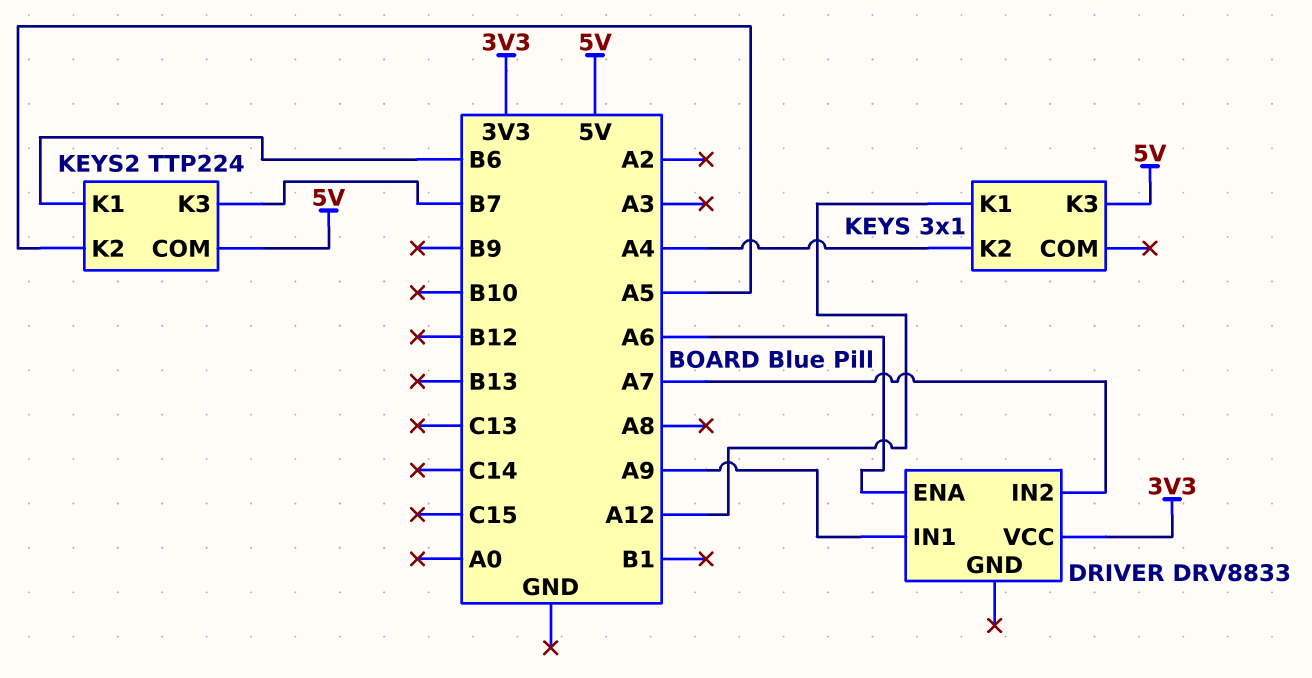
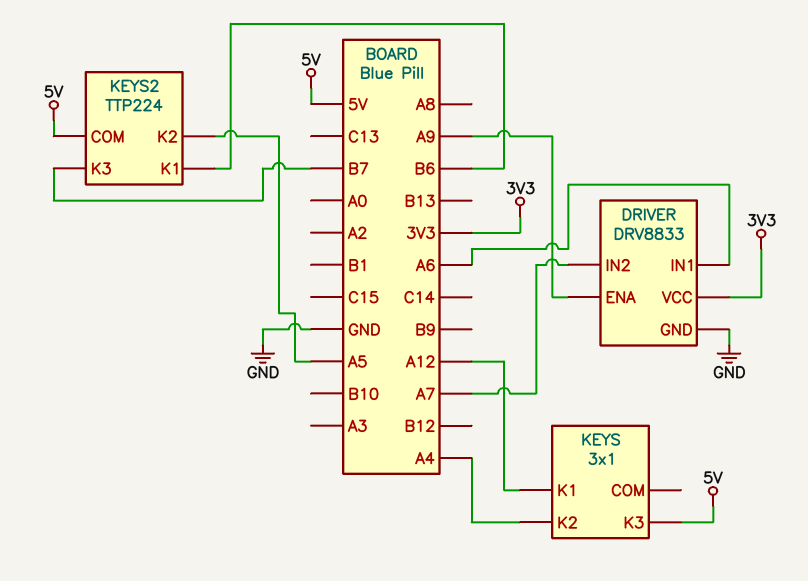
DRIVER pin ENA: A6 -> A9
DRIVER pin GND: none -> GND
DRIVER pin IN1: A9 -> A6

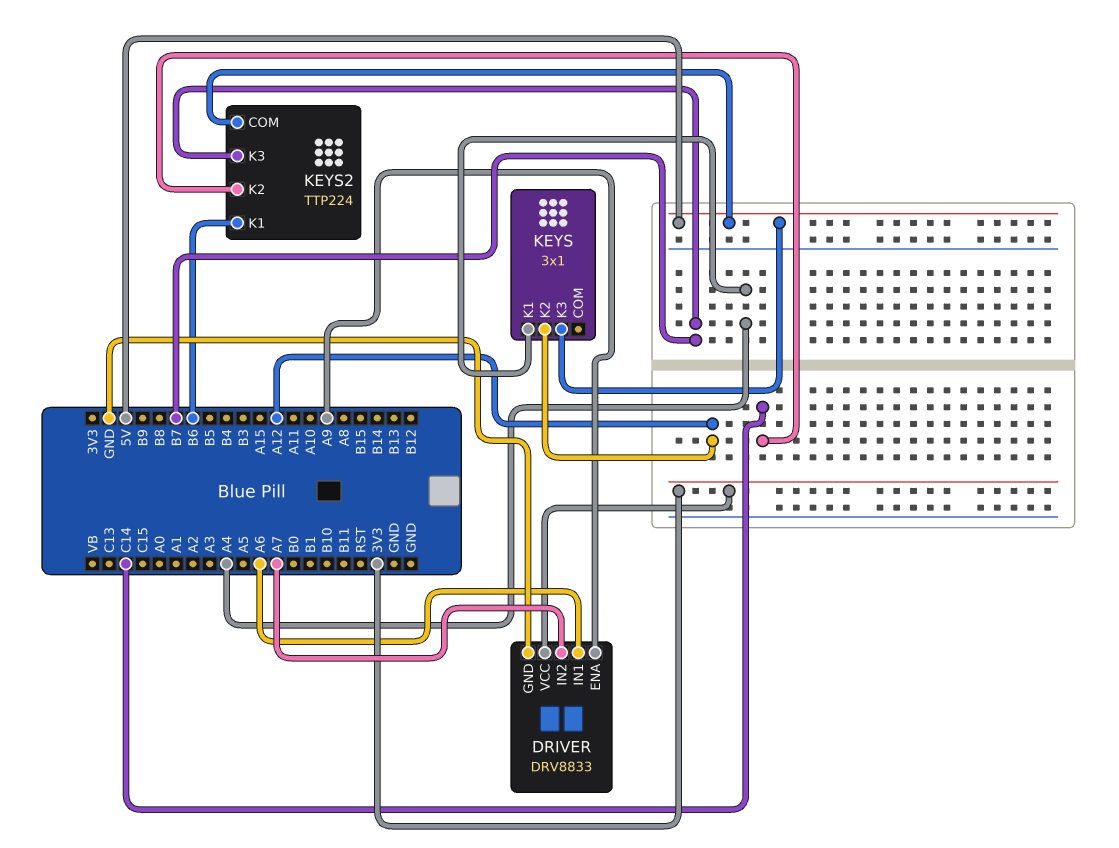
KEYS pin K1: A12 -> A4
KEYS pin K2: A4 -> A12
KEYS2 pin K2: A5 -> C14

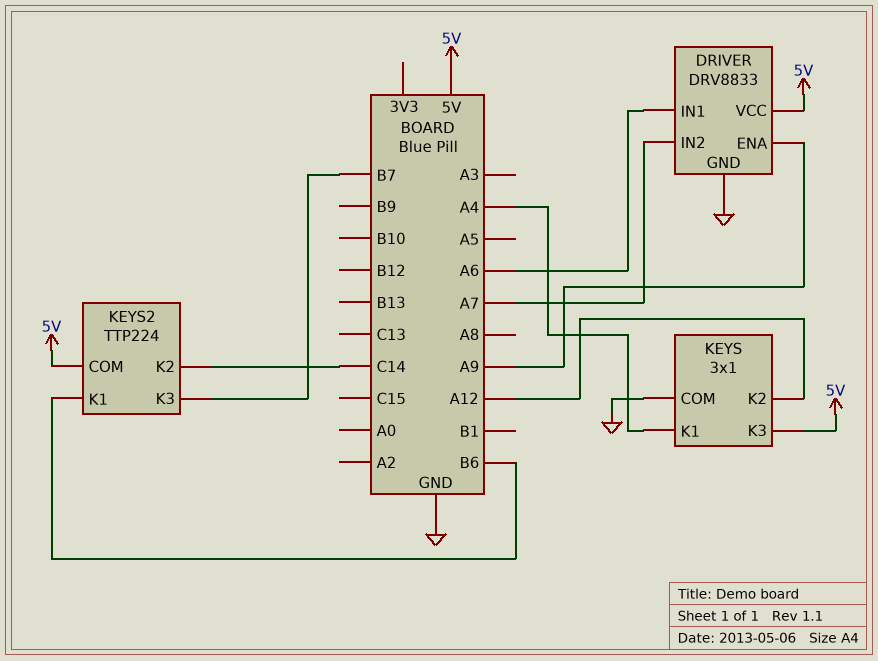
DRIVER pin VCC: 3V3 -> 5V
KEYS pin COM: none -> GND

